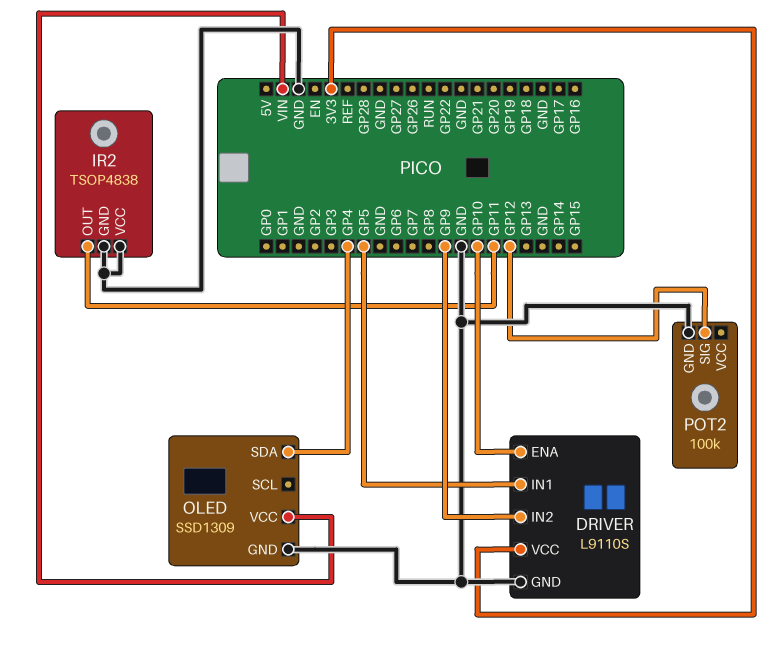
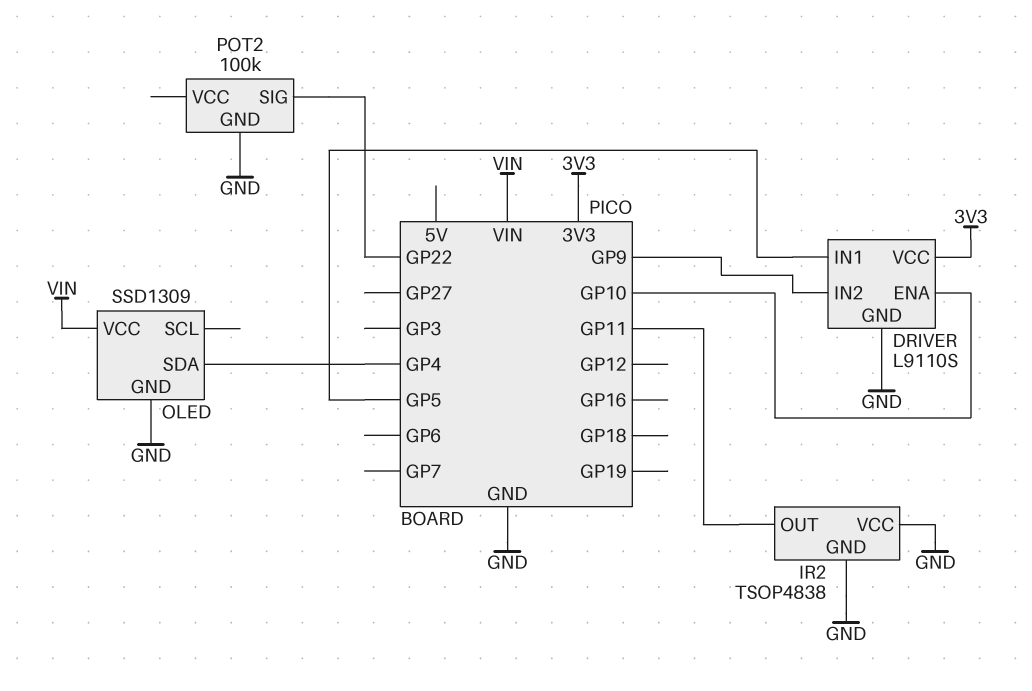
POT2 pin SIG: GP12 -> GP22

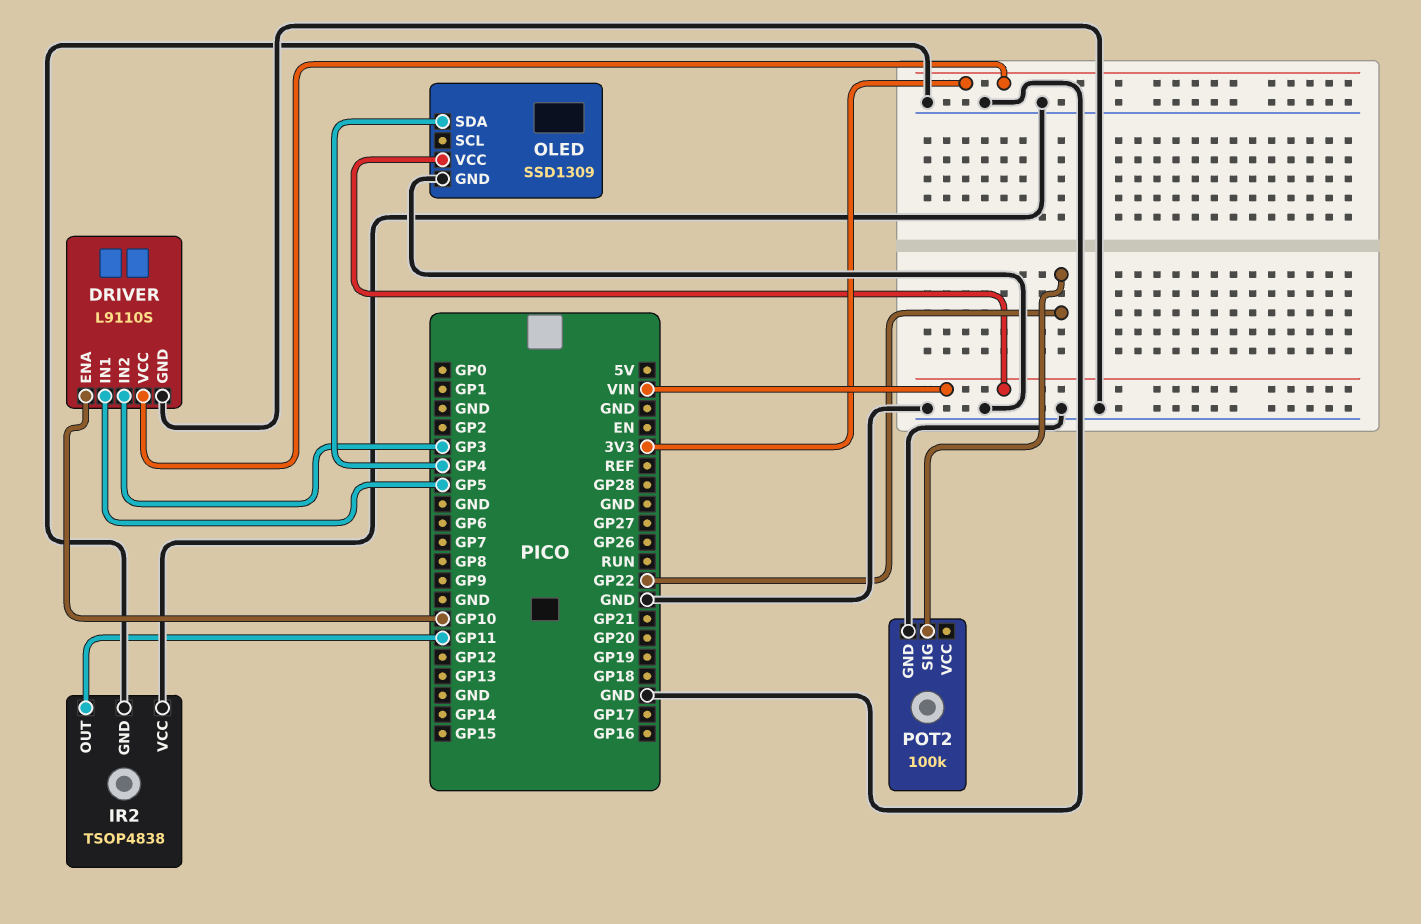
DRIVER pin IN2: GP9 -> GP3

